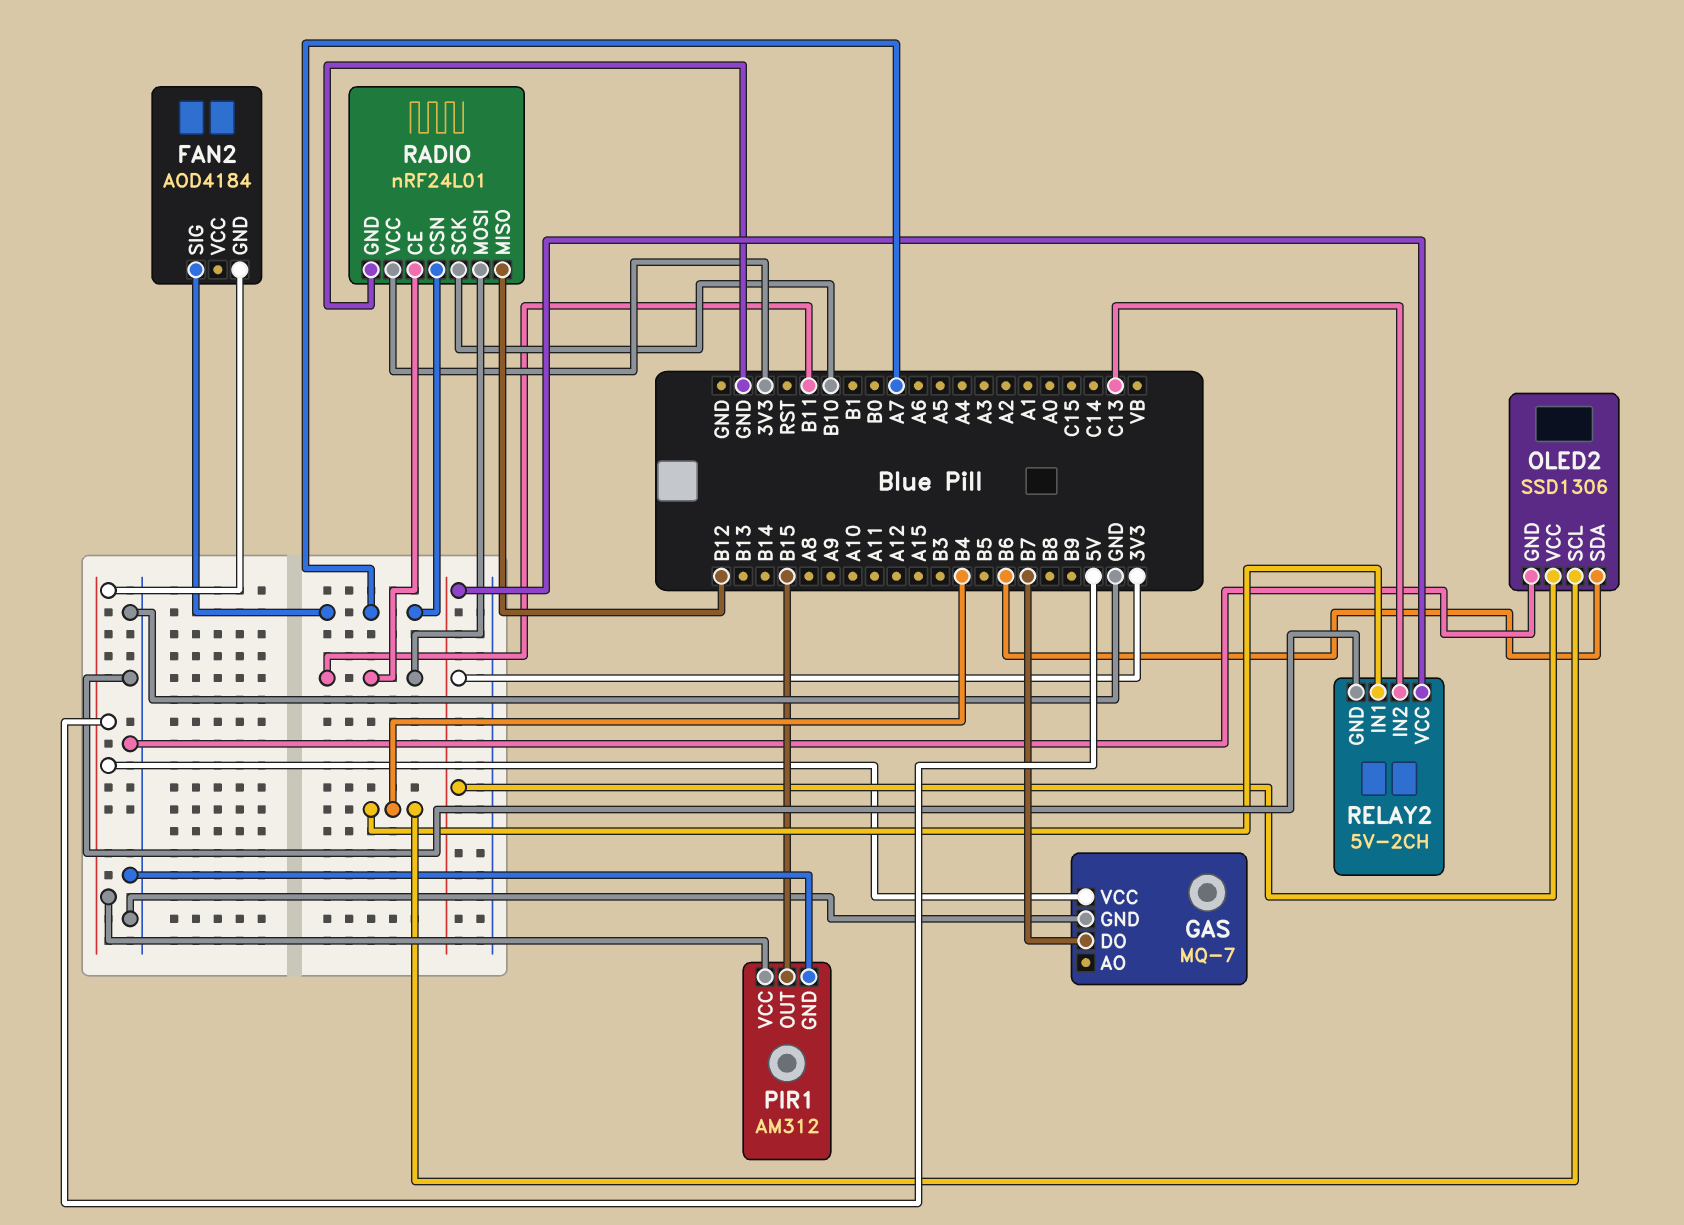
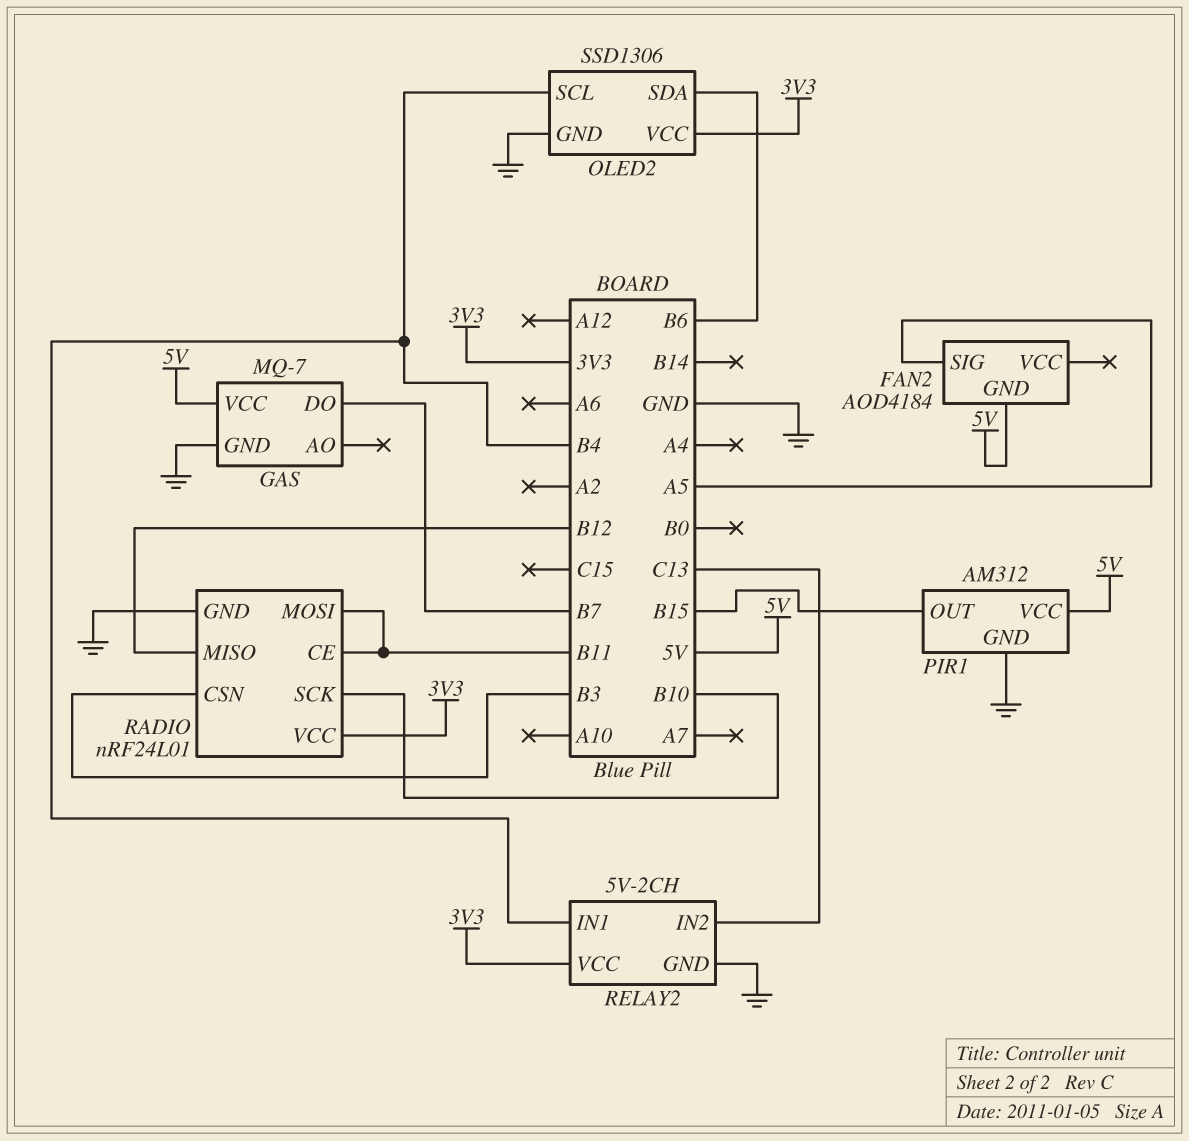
FAN2 pin SIG: A7 -> A5
RADIO pin CSN: A7 -> B3

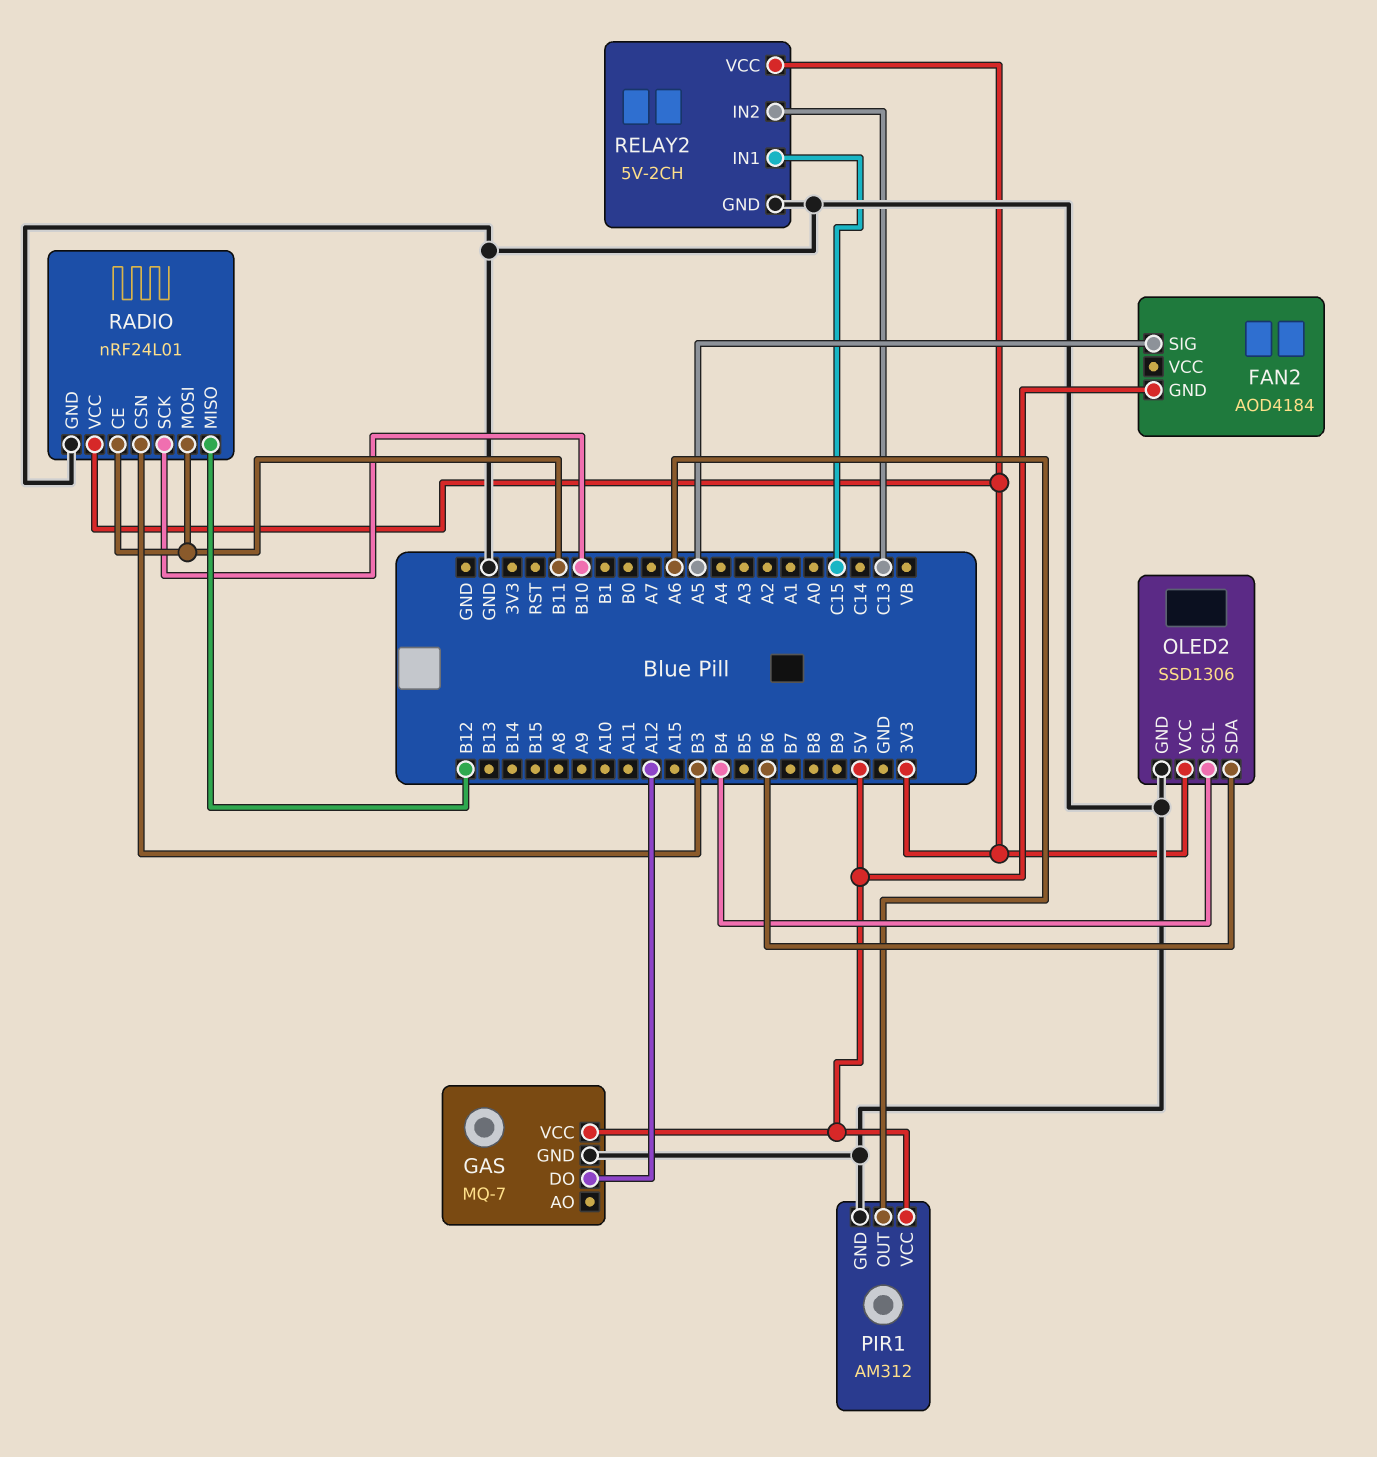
GAS pin DO: B7 -> A12
PIR1 pin OUT: B15 -> A6
RELAY2 pin IN1: B4 -> C15

